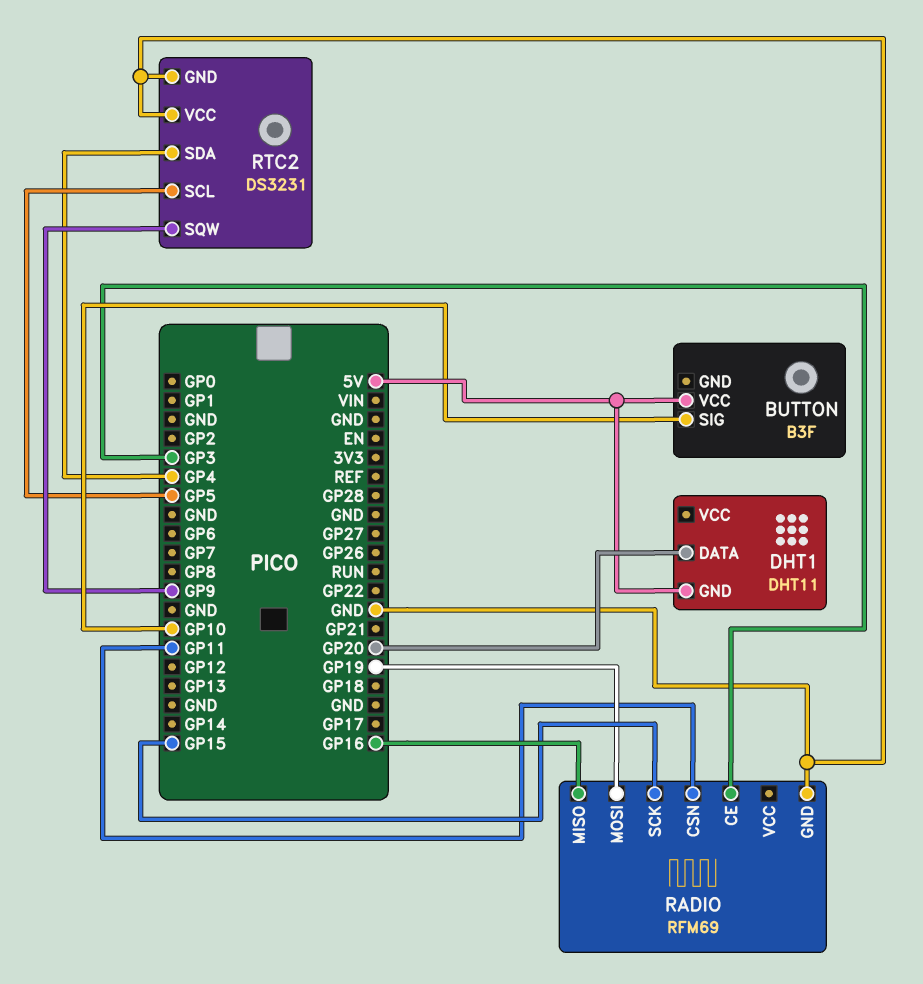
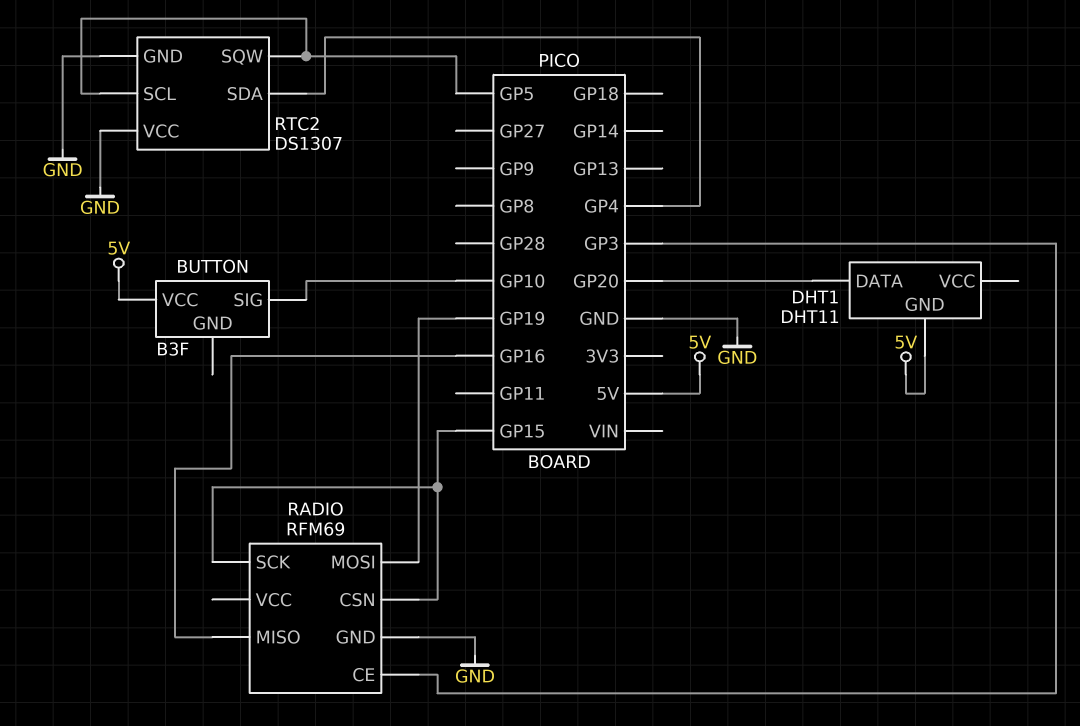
RADIO pin CSN: GP11 -> GP15
RTC2: DS3231 -> DS1307
RTC2 pin SQW: GP9 -> GP5

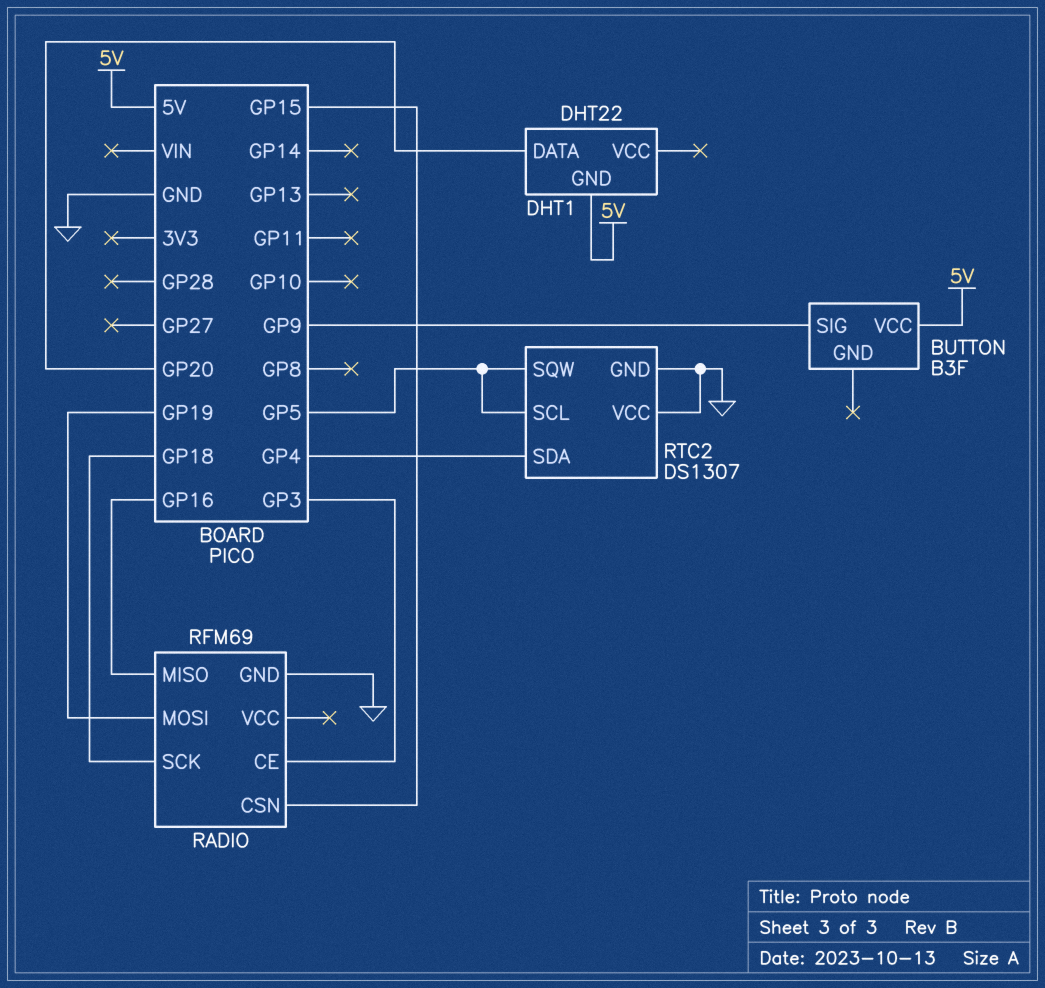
BUTTON pin SIG: GP10 -> GP9
DHT1: DHT11 -> DHT22
RADIO pin SCK: GP15 -> GP18

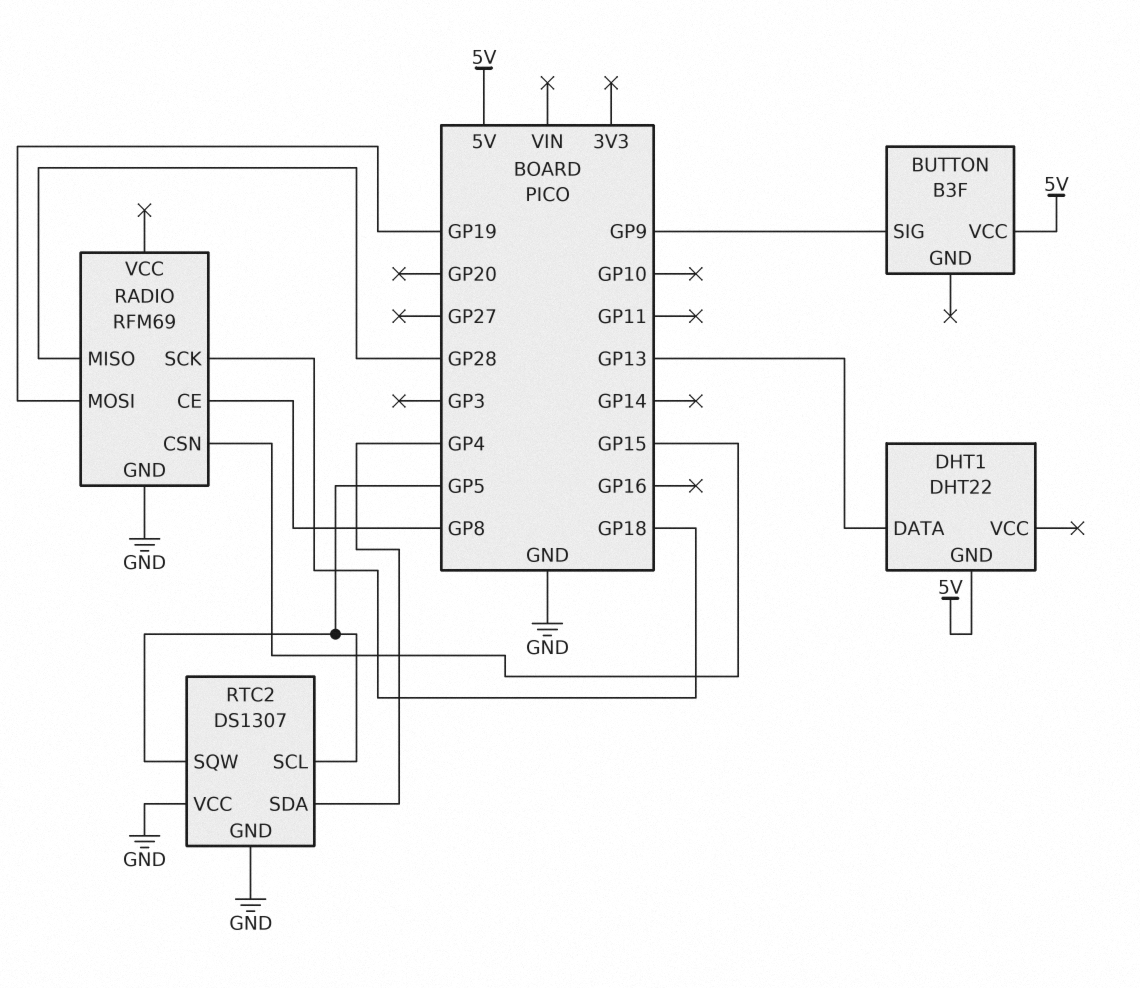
DHT1 pin DATA: GP20 -> GP13
RADIO pin CE: GP3 -> GP8
RADIO pin MISO: GP16 -> GP28

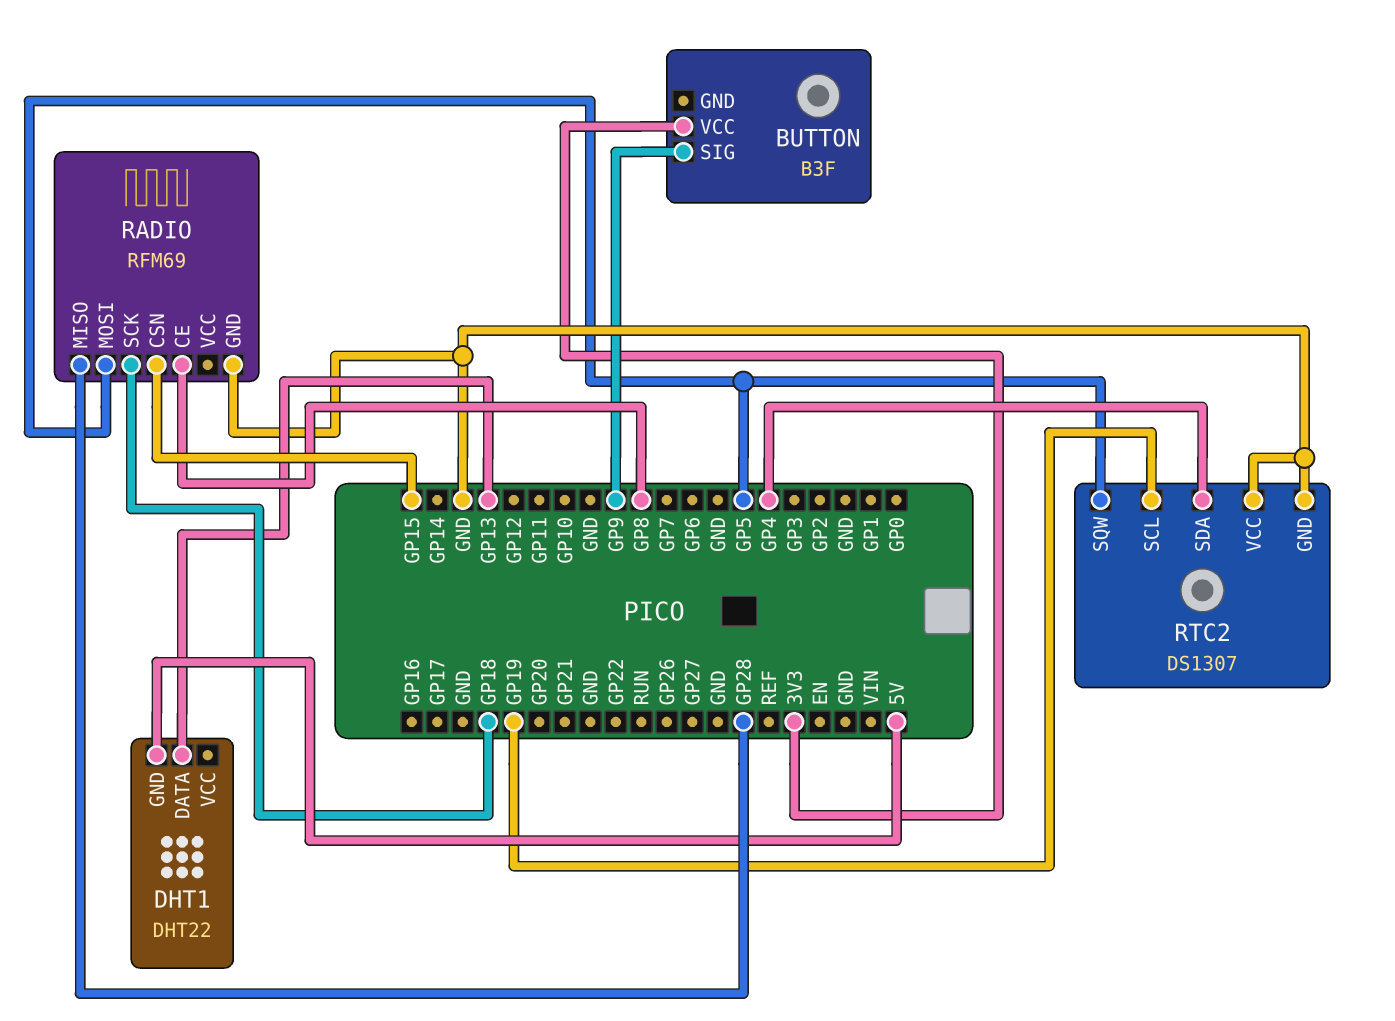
BUTTON pin VCC: 5V -> 3V3
RADIO pin MOSI: GP19 -> GP5
RTC2 pin SCL: GP5 -> GP19

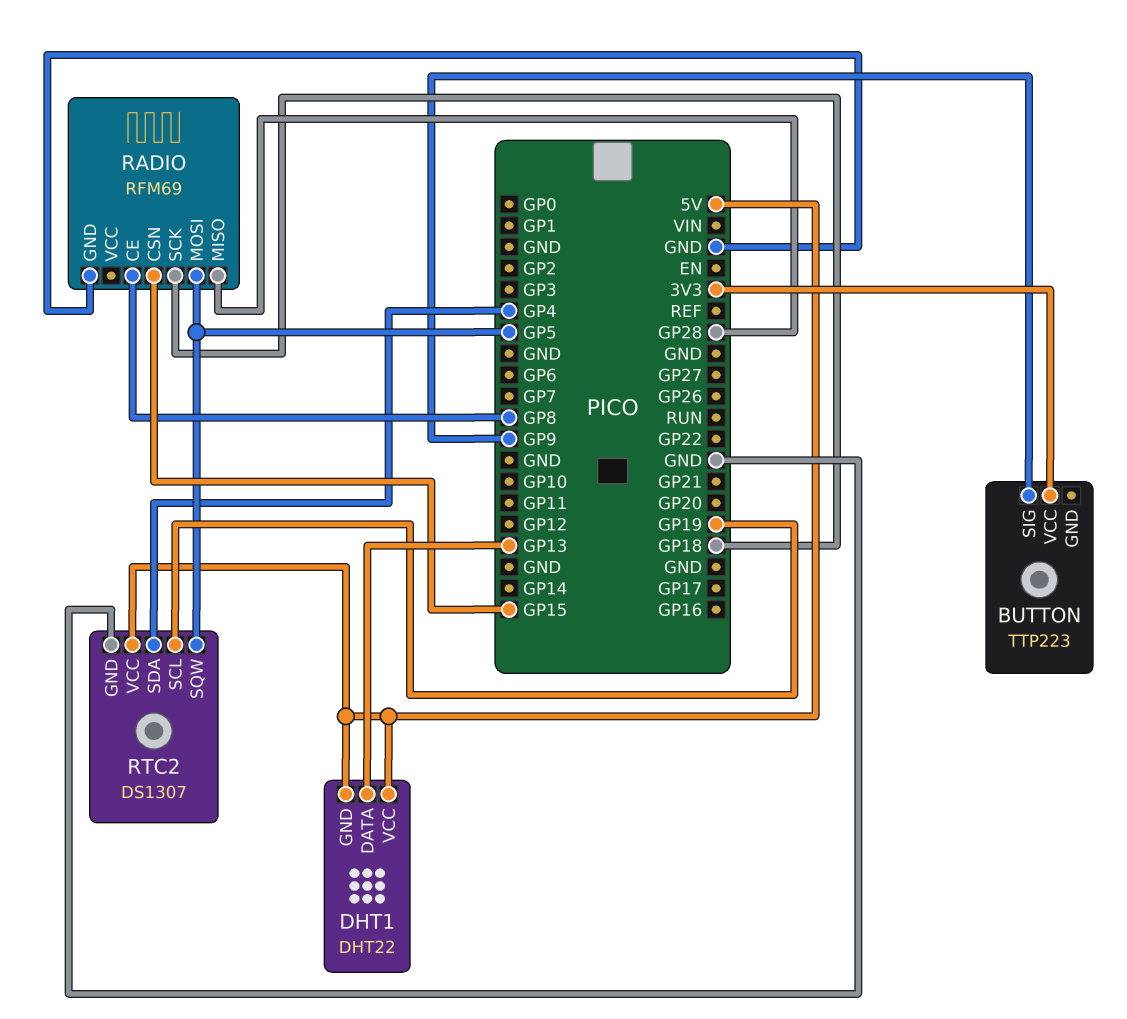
BUTTON: B3F -> TTP223
DHT1 pin VCC: none -> 5V
RTC2 pin VCC: GND -> 5V

